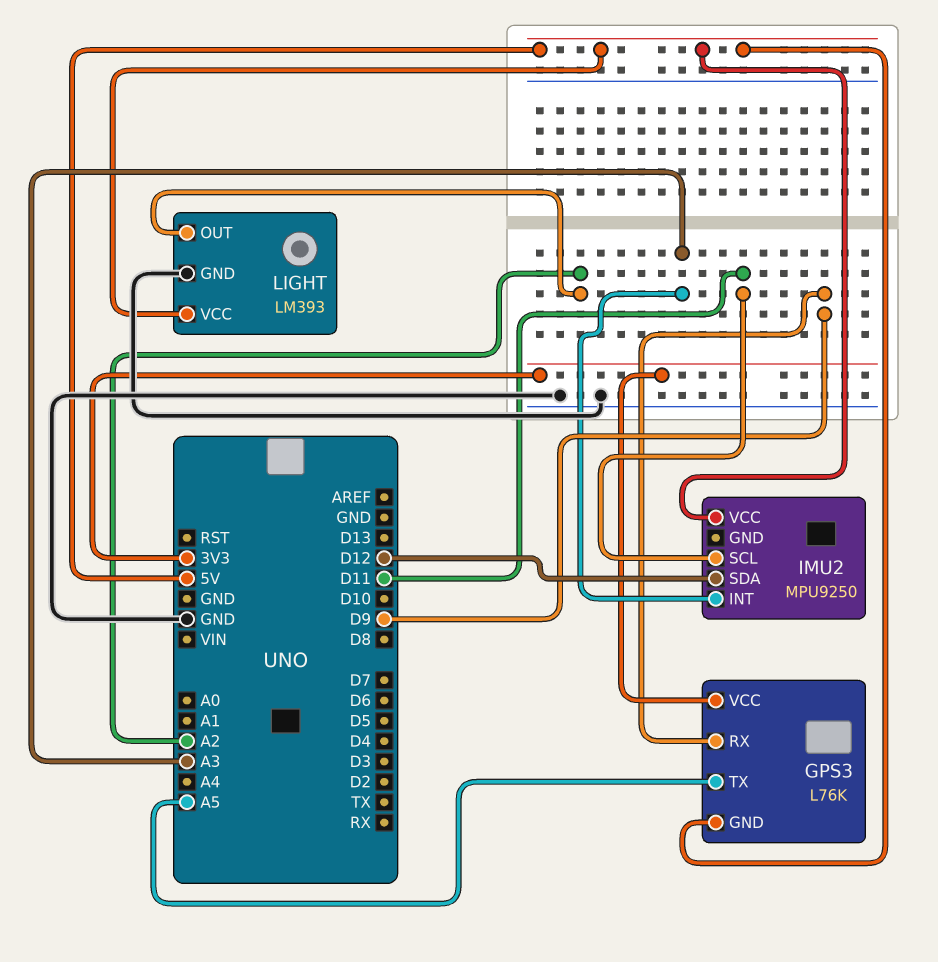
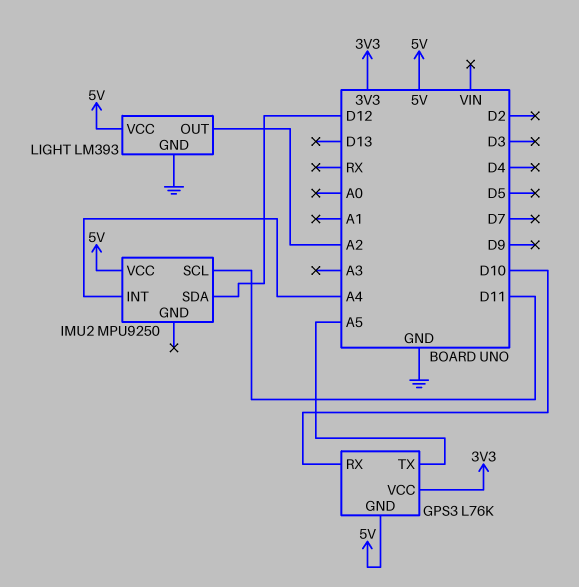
GPS3 pin RX: D9 -> D10
IMU2 pin INT: A3 -> A4

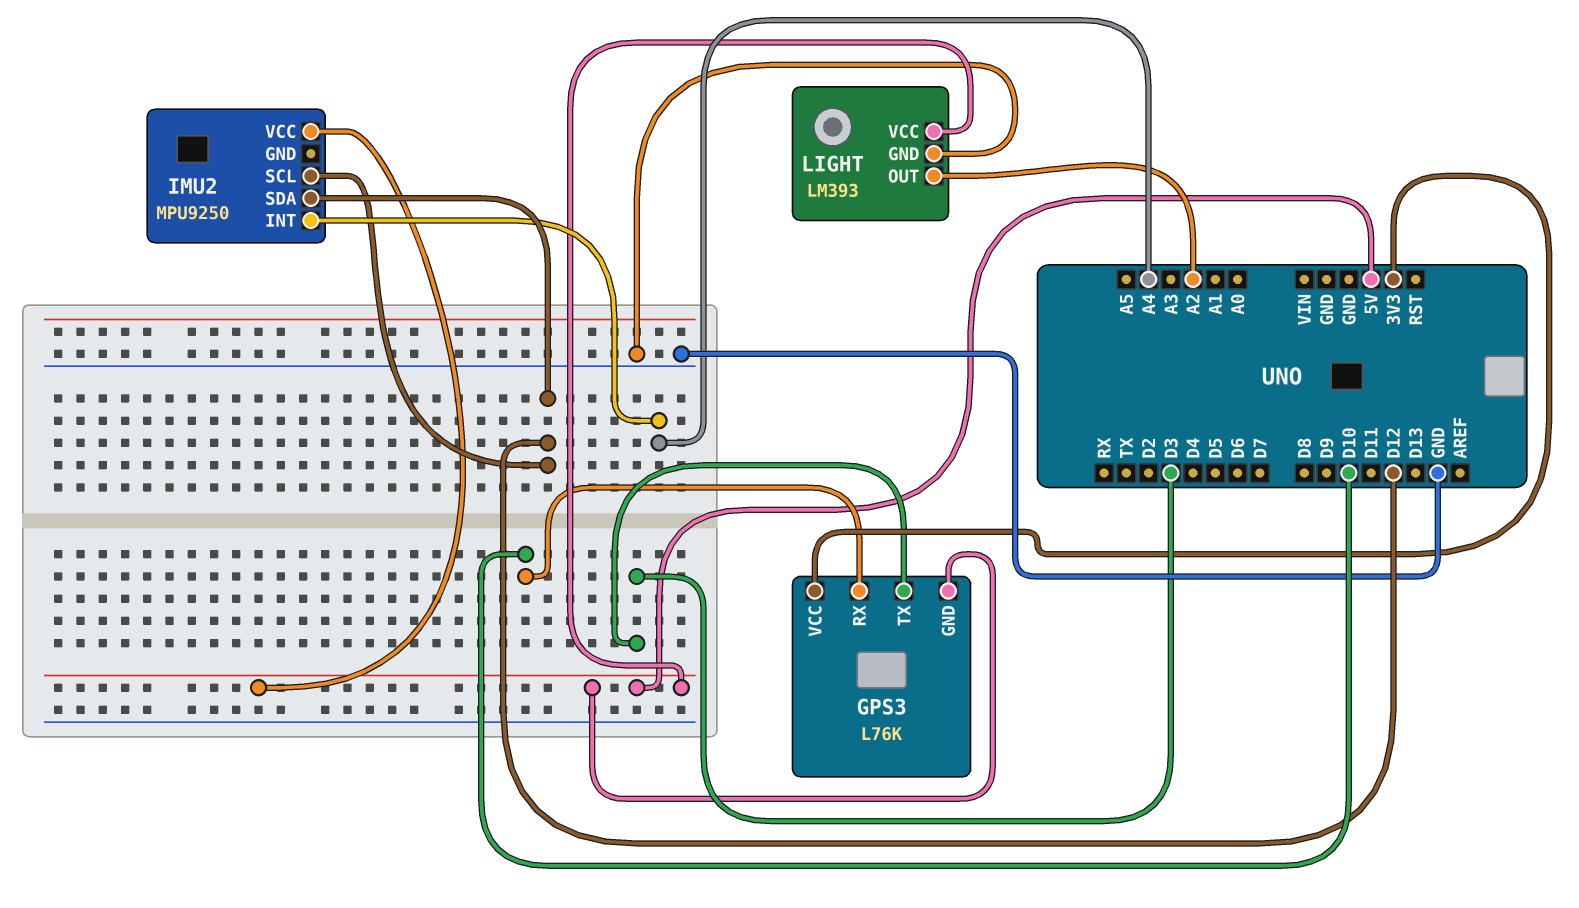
GPS3 pin TX: A5 -> D3
IMU2 pin SCL: D11 -> D12

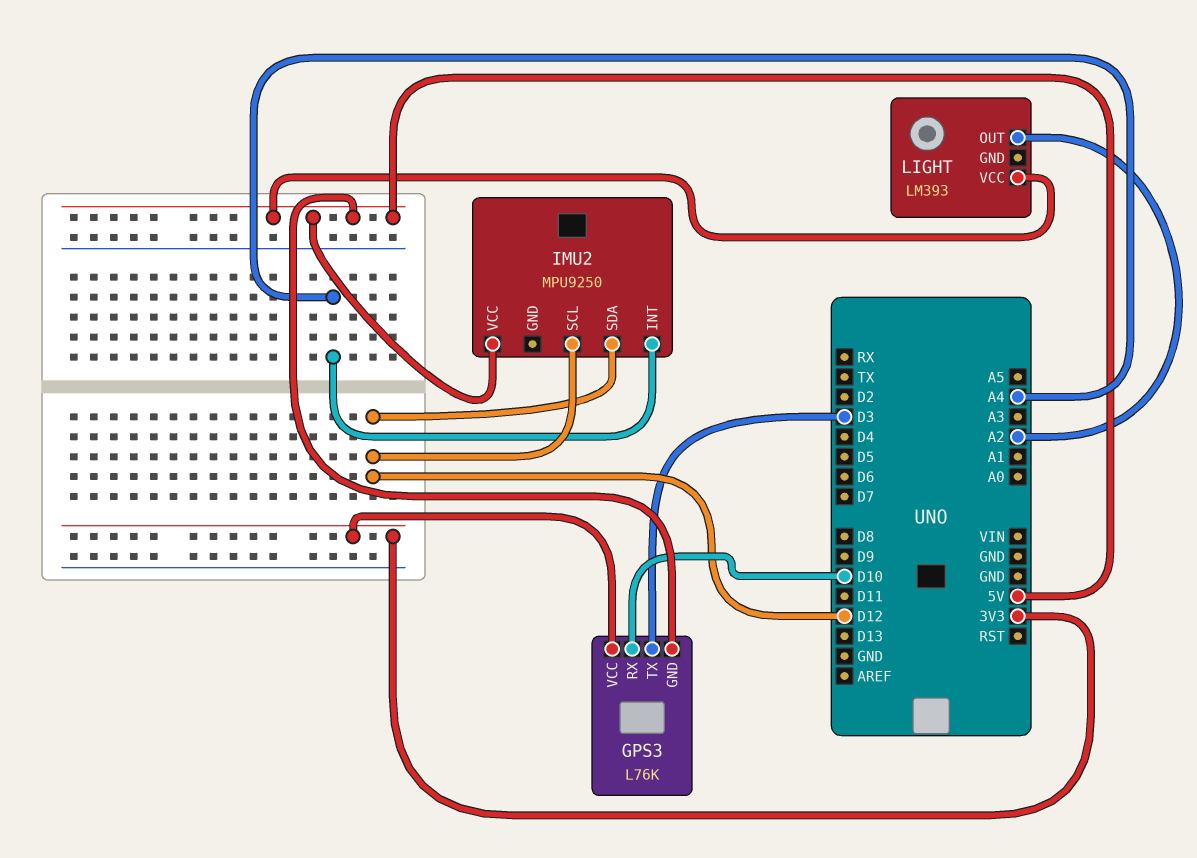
LIGHT pin GND: GND -> none

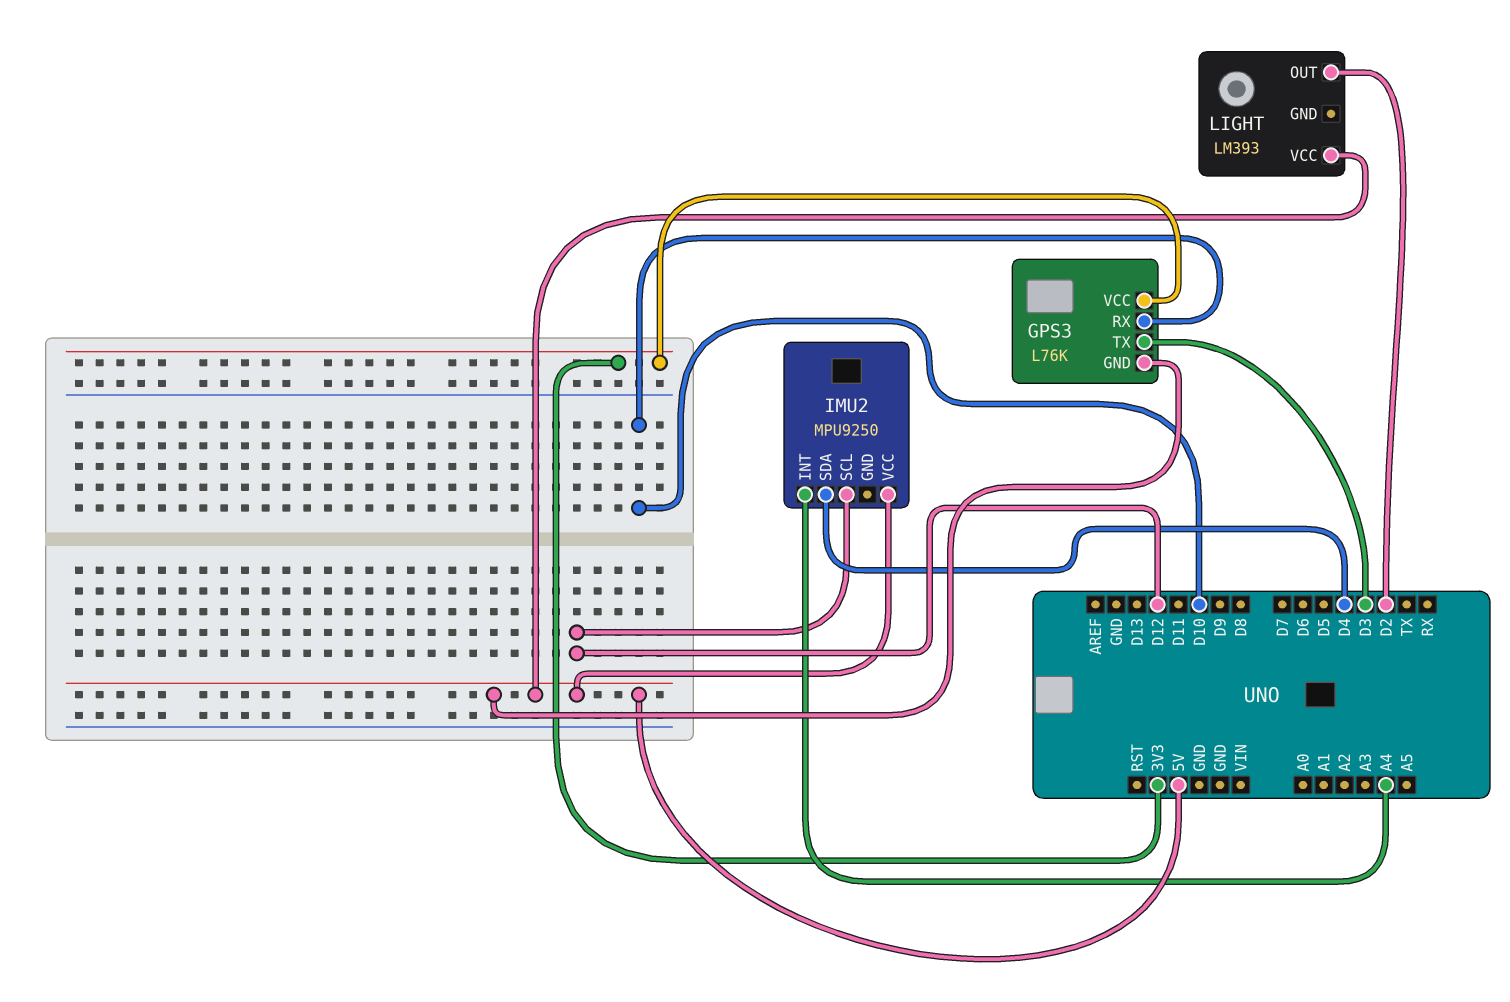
IMU2 pin SDA: D12 -> D4
LIGHT pin OUT: A2 -> D2

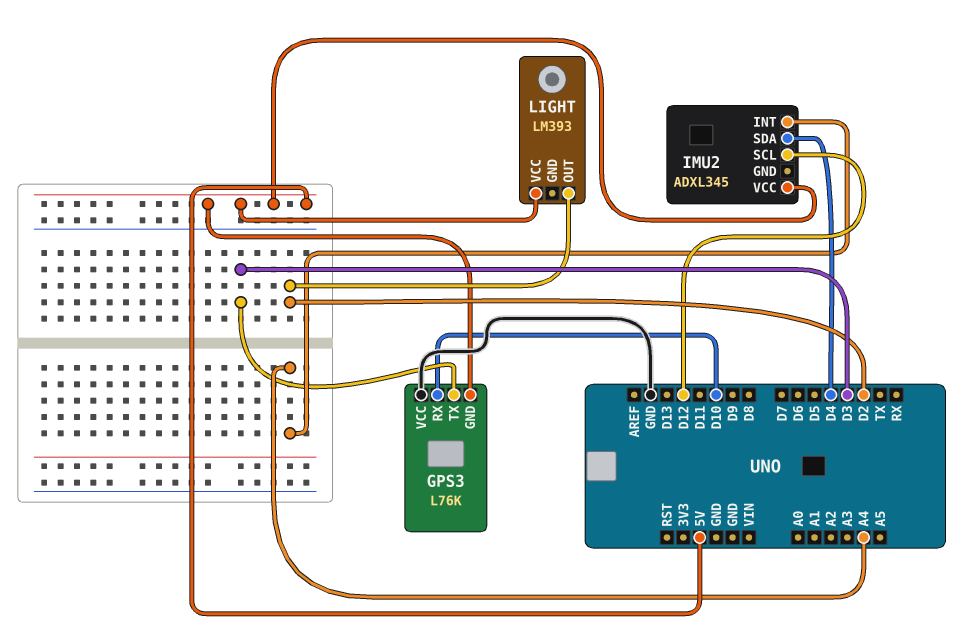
GPS3 pin VCC: 3V3 -> GND
IMU2: MPU9250 -> ADXL345

